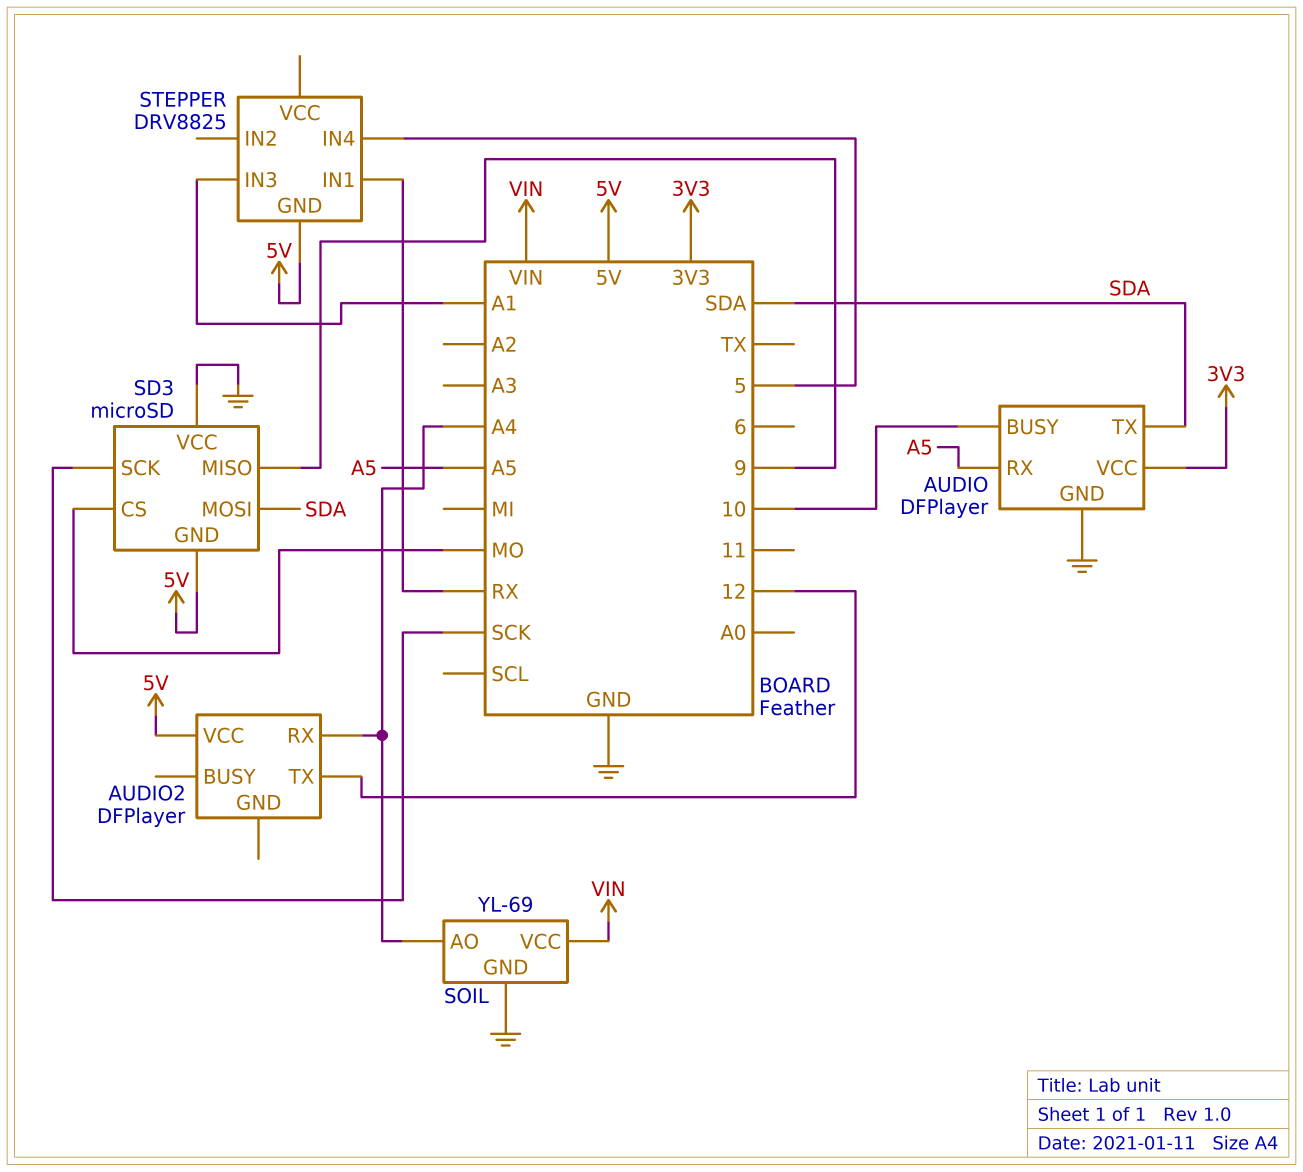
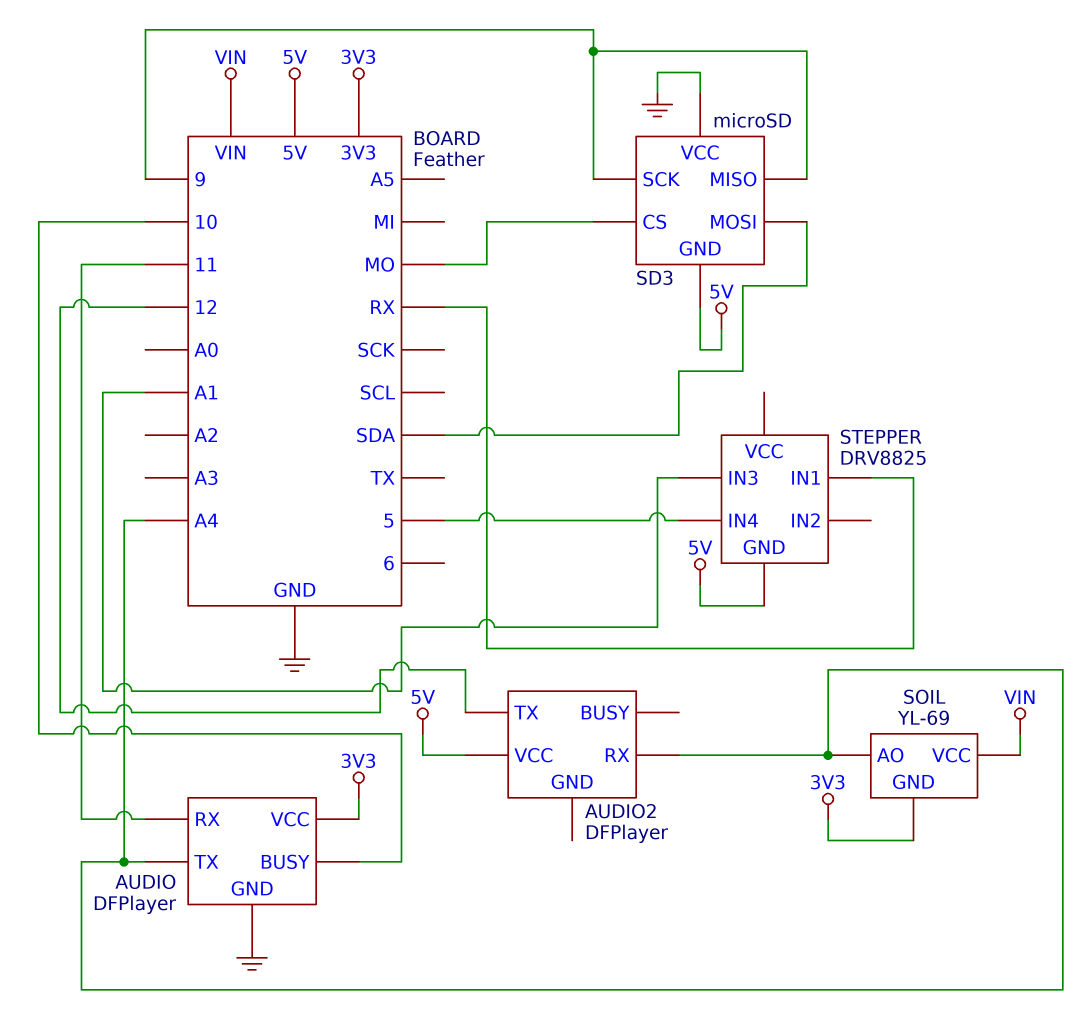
AUDIO pin RX: A5 -> 11
AUDIO pin TX: SDA -> A4
SD3 pin SCK: SCK -> 9
SOIL pin GND: GND -> 3V3

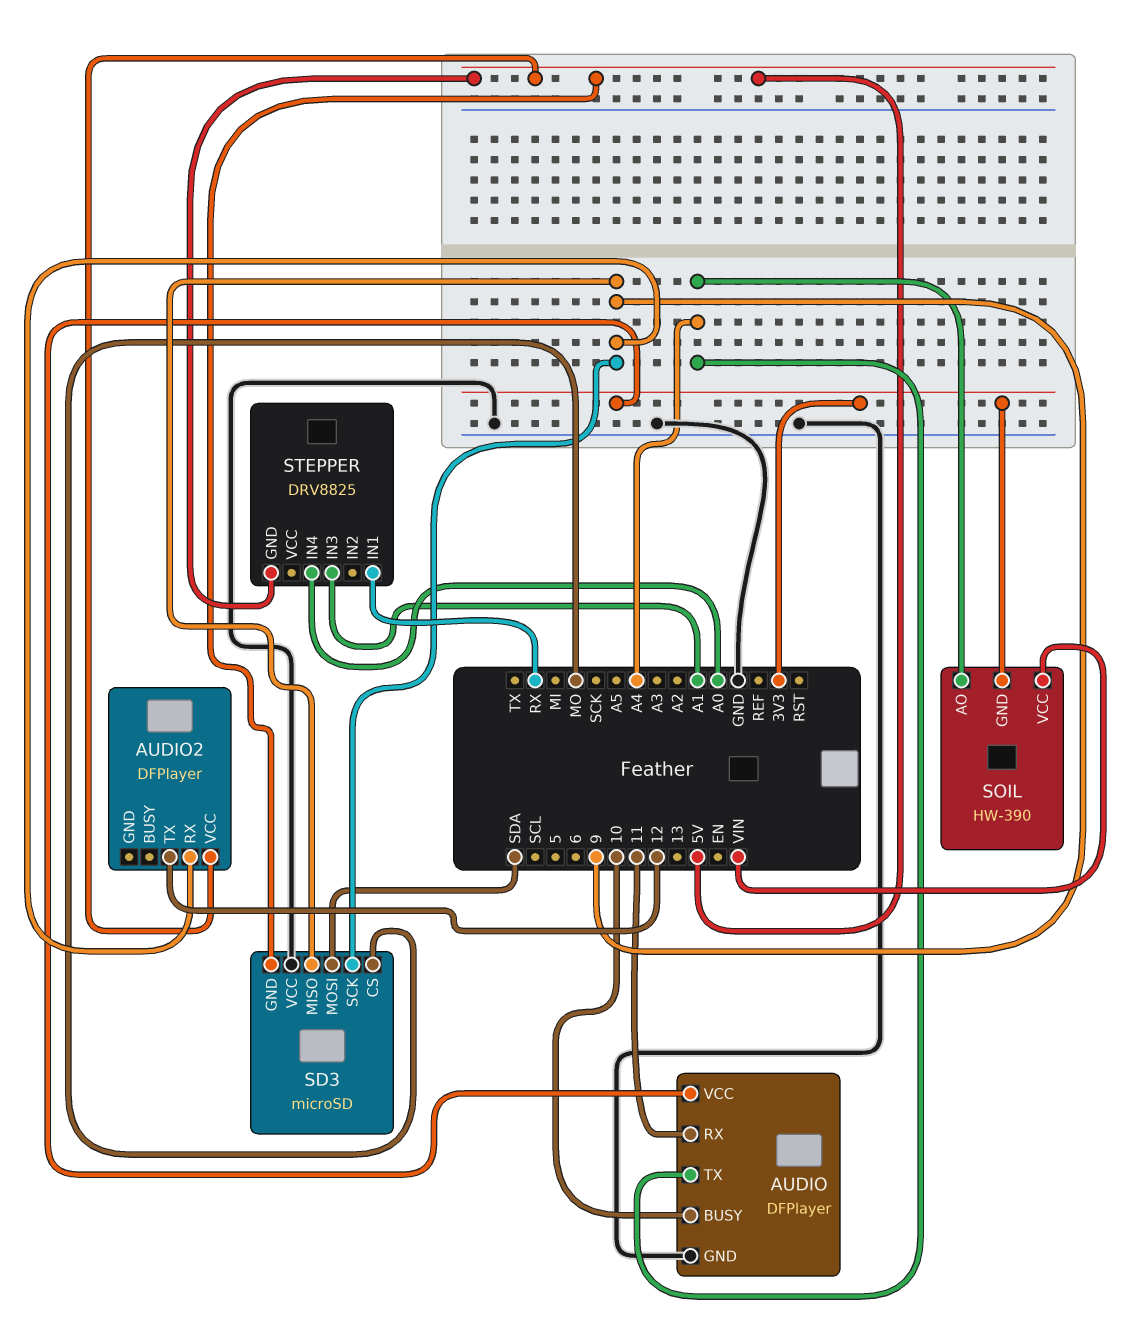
AUDIO2 pin RX: A4 -> 9
SOIL: YL-69 -> HW-390
STEPPER pin IN4: 5 -> A0

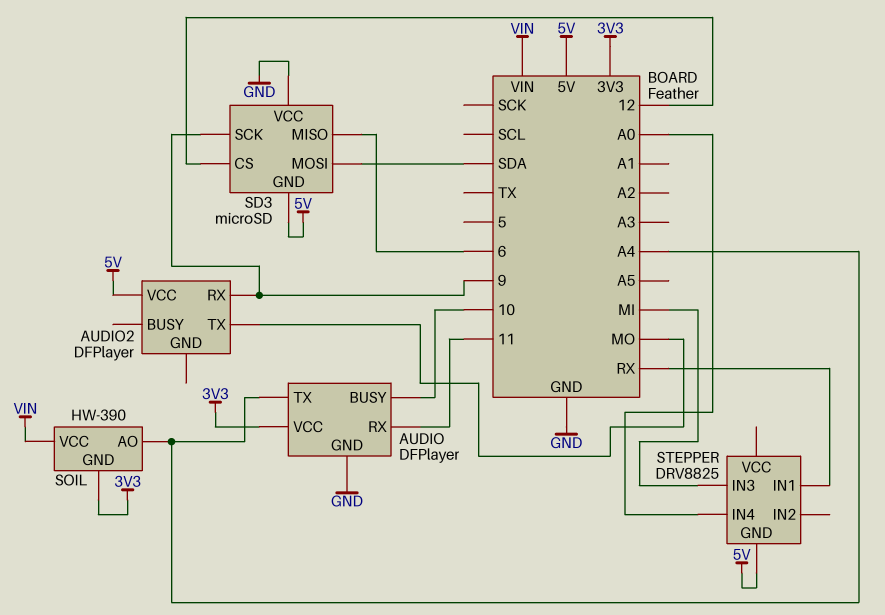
AUDIO2 pin TX: 12 -> MO
SD3 pin CS: MO -> 12
SD3 pin MISO: 9 -> 6
STEPPER pin IN3: A1 -> MI

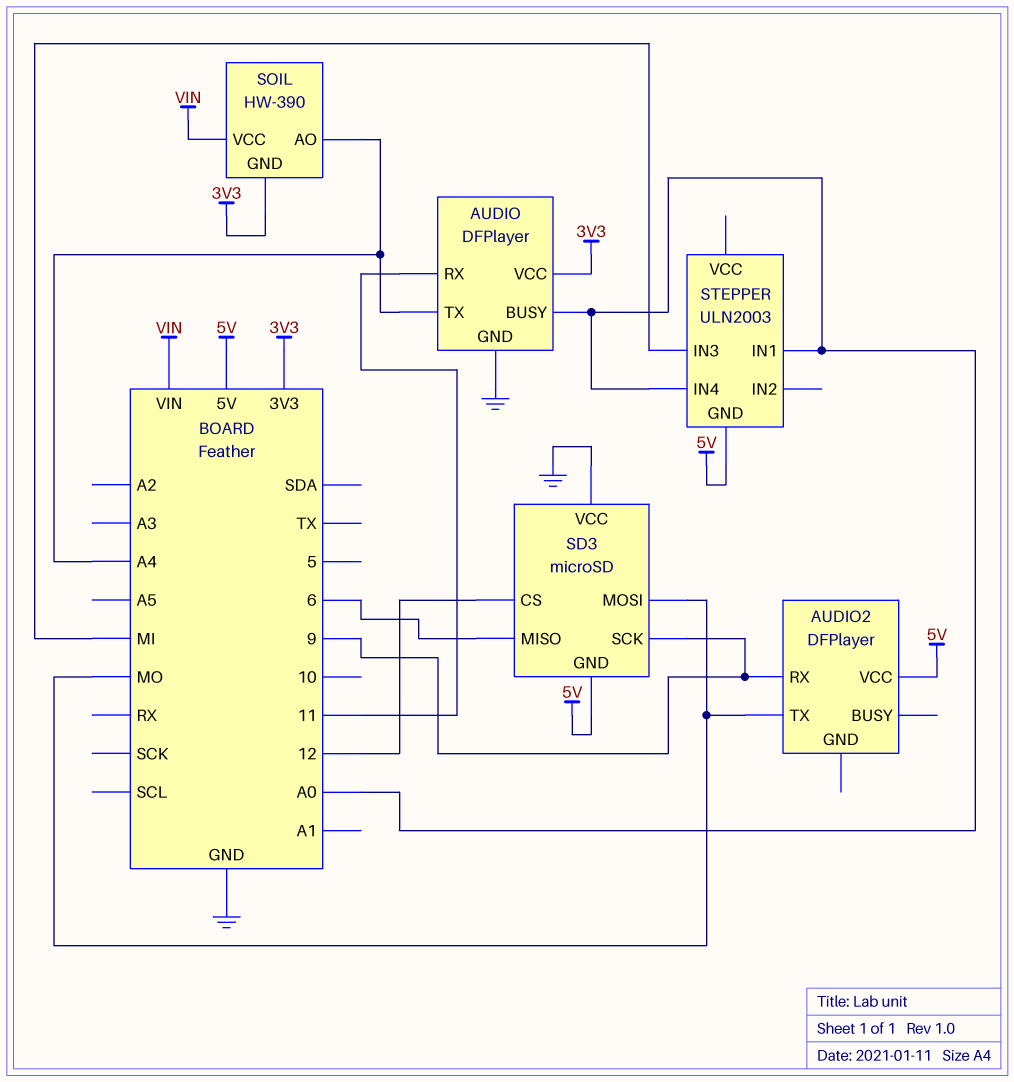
AUDIO pin BUSY: 10 -> A0
SD3 pin MOSI: SDA -> MO
STEPPER: DRV8825 -> ULN2003
STEPPER pin IN1: RX -> A0

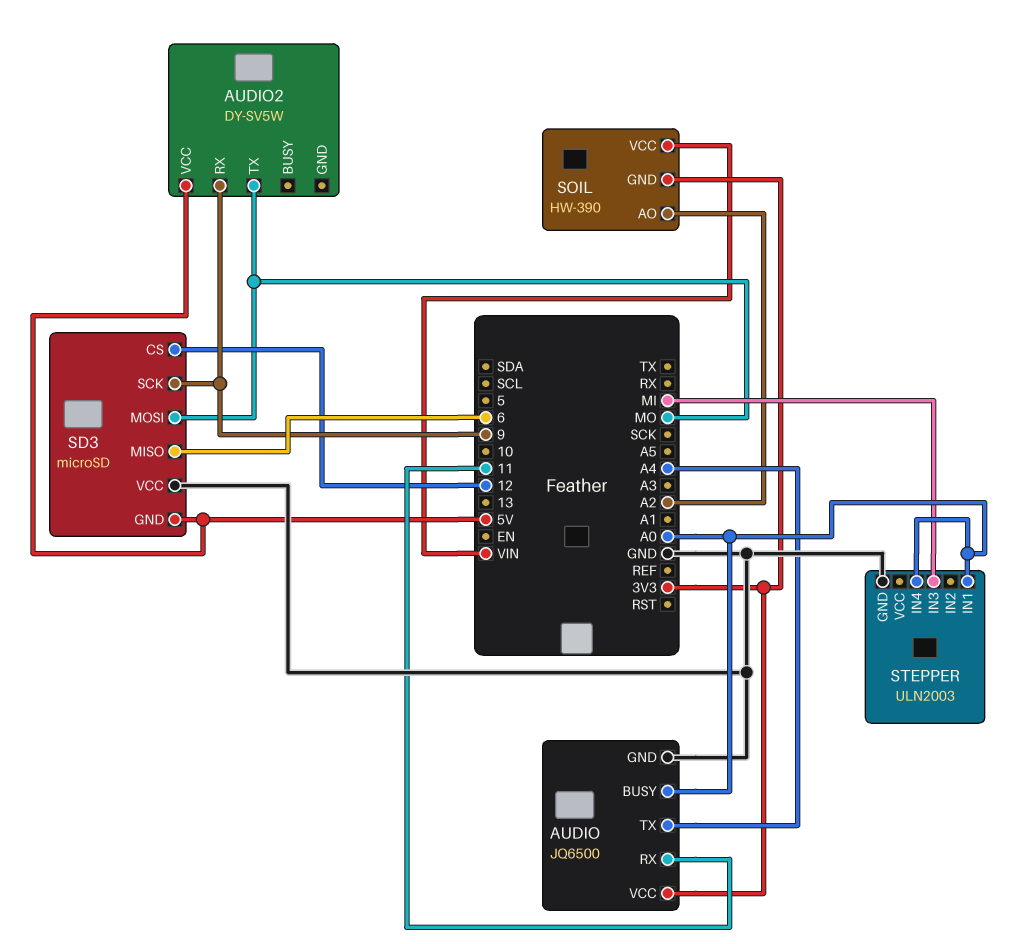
AUDIO: DFPlayer -> JQ6500
AUDIO2: DFPlayer -> DY-SV5W
SOIL pin AO: A4 -> A2
STEPPER pin GND: 5V -> GND

